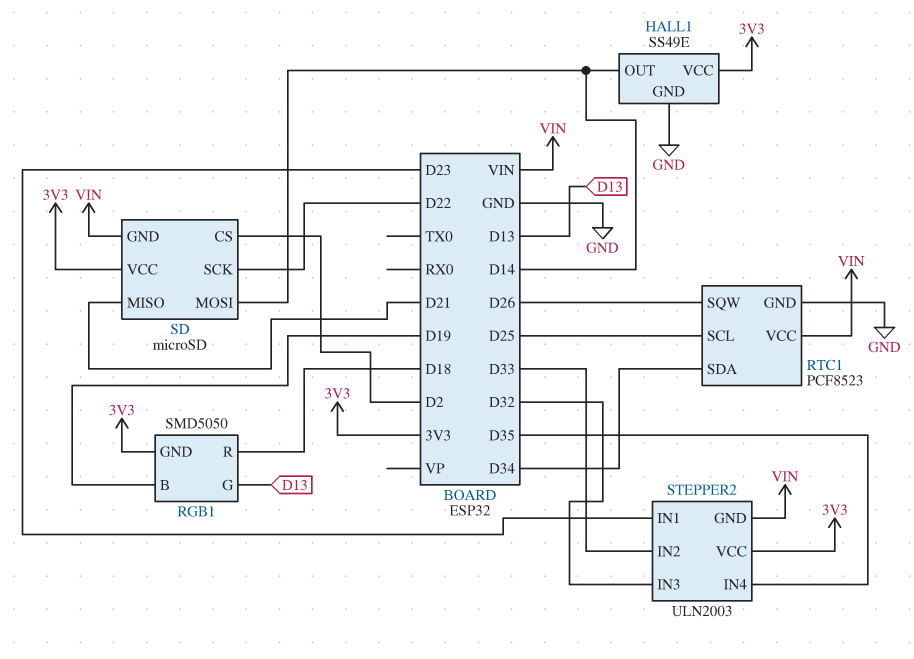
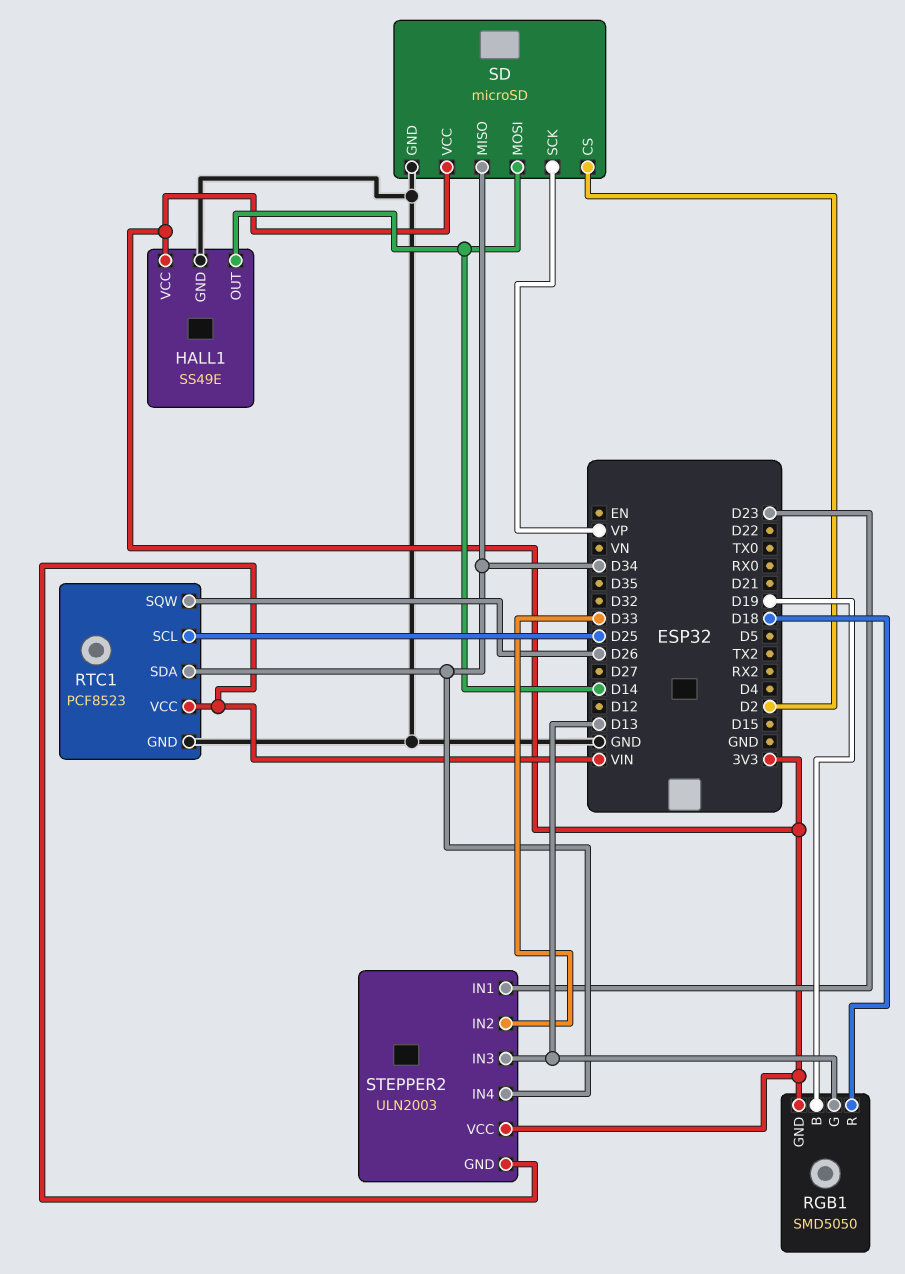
SD pin GND: VIN -> GND
SD pin MISO: D21 -> D34
SD pin SCK: D22 -> VP
STEPPER2 pin IN3: D32 -> D13
STEPPER2 pin IN4: D35 -> D34

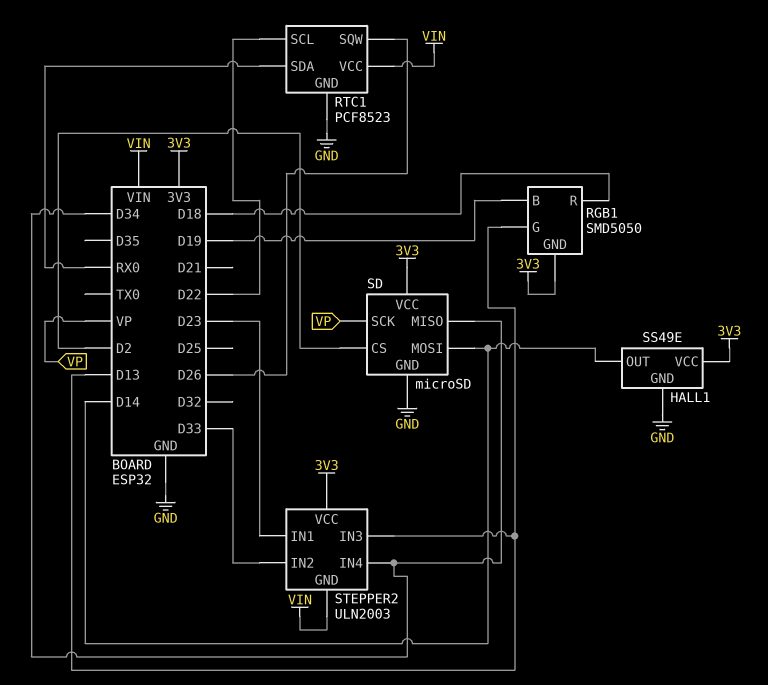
RTC1 pin SCL: D25 -> D22
RTC1 pin SDA: D34 -> RX0

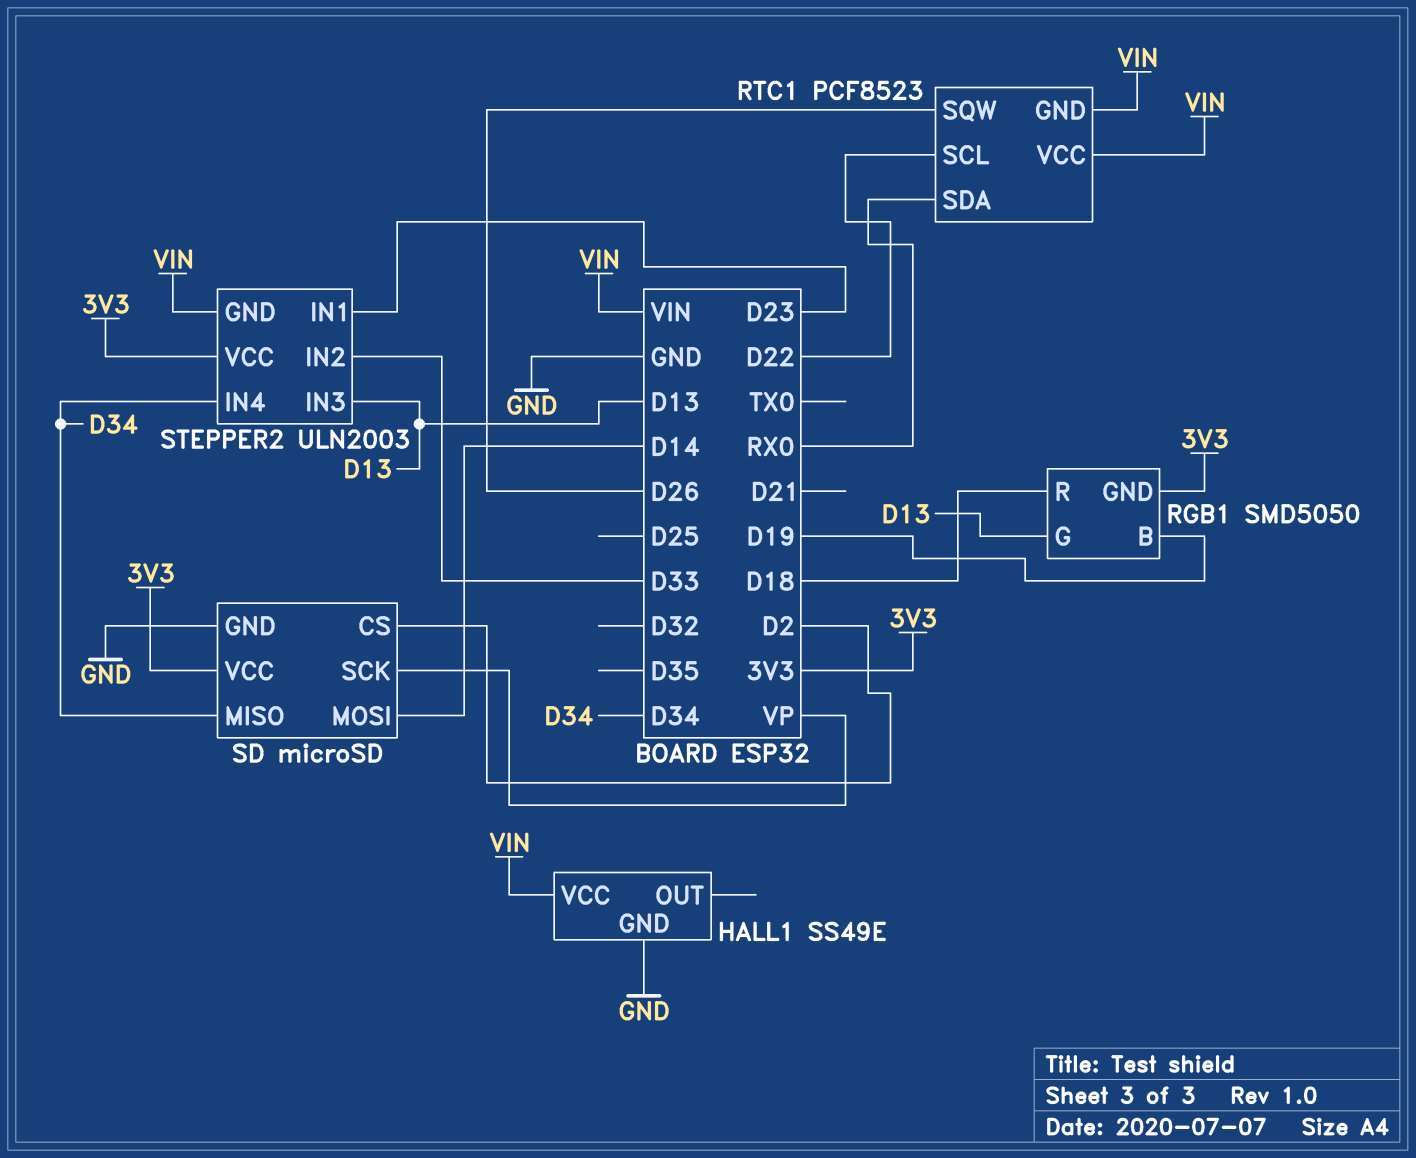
HALL1 pin OUT: D14 -> none
HALL1 pin VCC: 3V3 -> VIN
RTC1 pin GND: GND -> VIN

